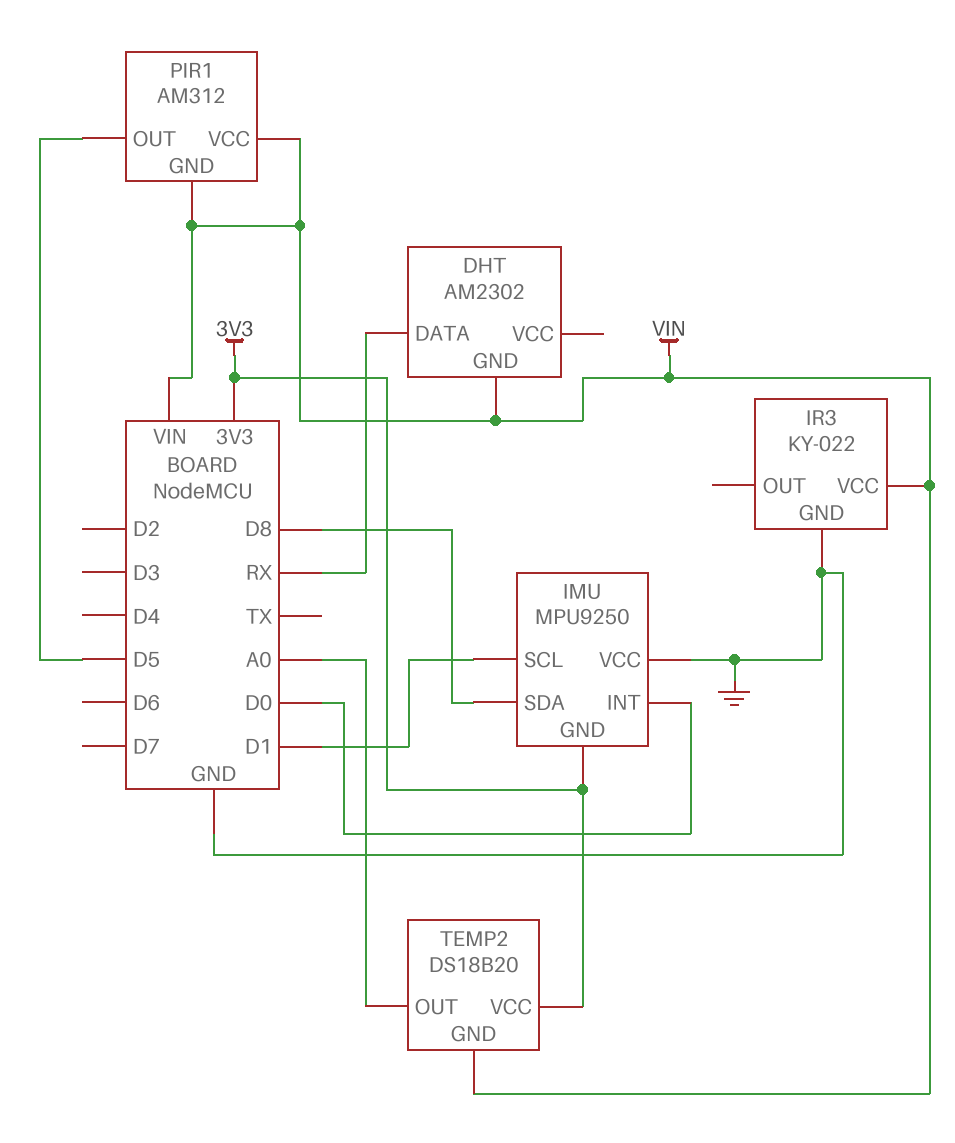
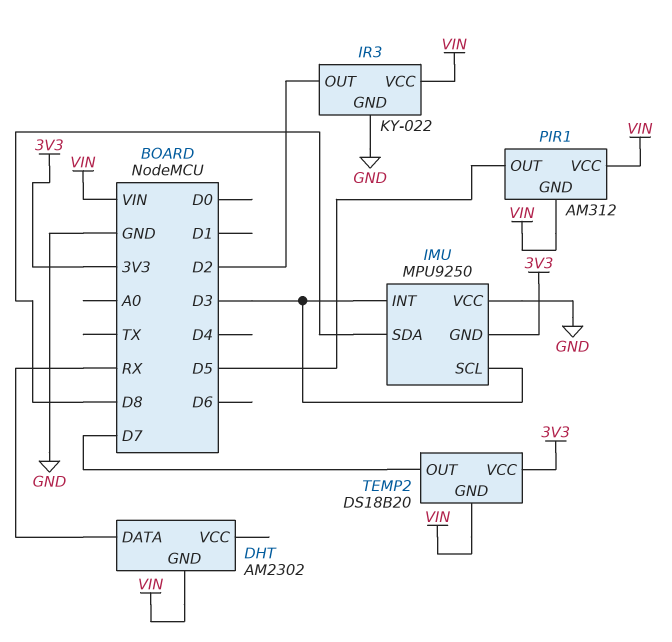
IMU pin INT: D0 -> D3
IMU pin SCL: D1 -> D3
IR3 pin OUT: none -> D2
TEMP2 pin OUT: A0 -> D7

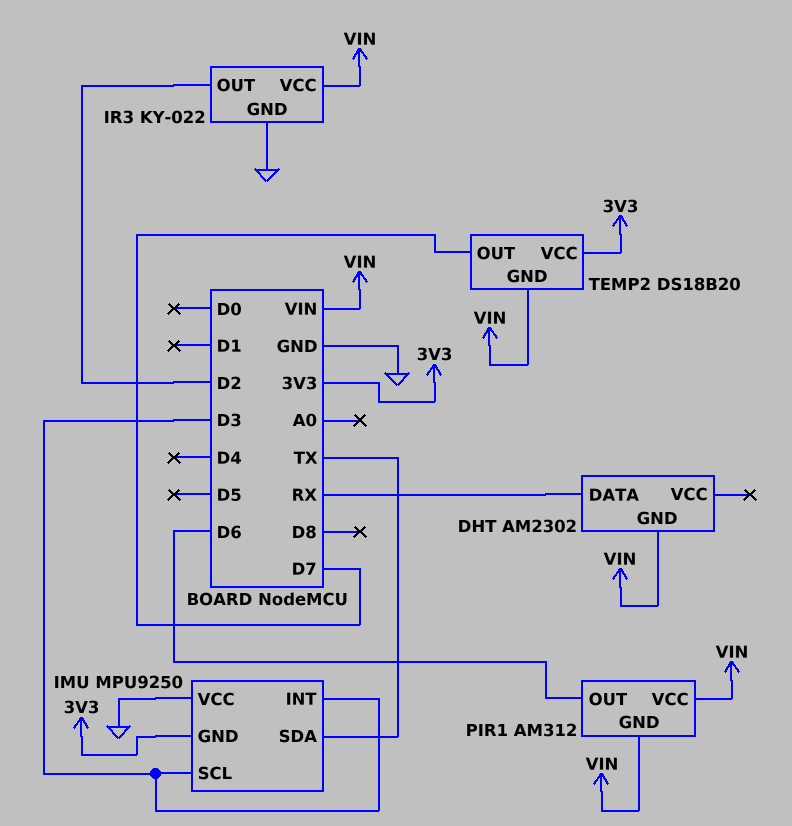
IMU pin SDA: D8 -> TX
PIR1 pin OUT: D5 -> D6

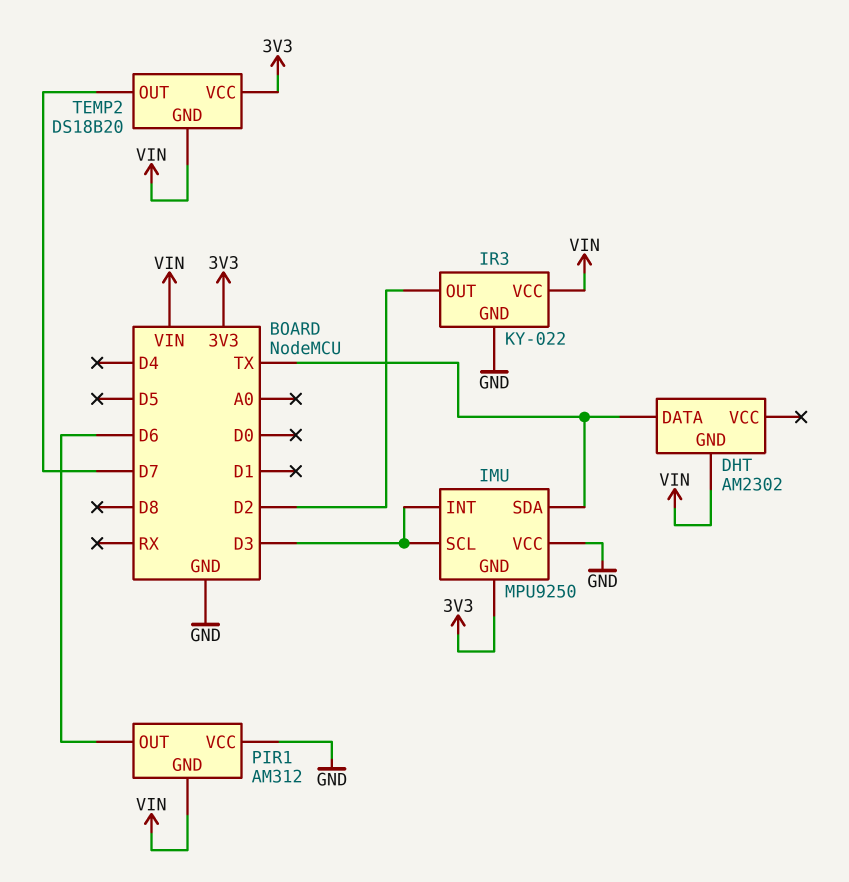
DHT pin DATA: RX -> TX
PIR1 pin VCC: VIN -> GND

